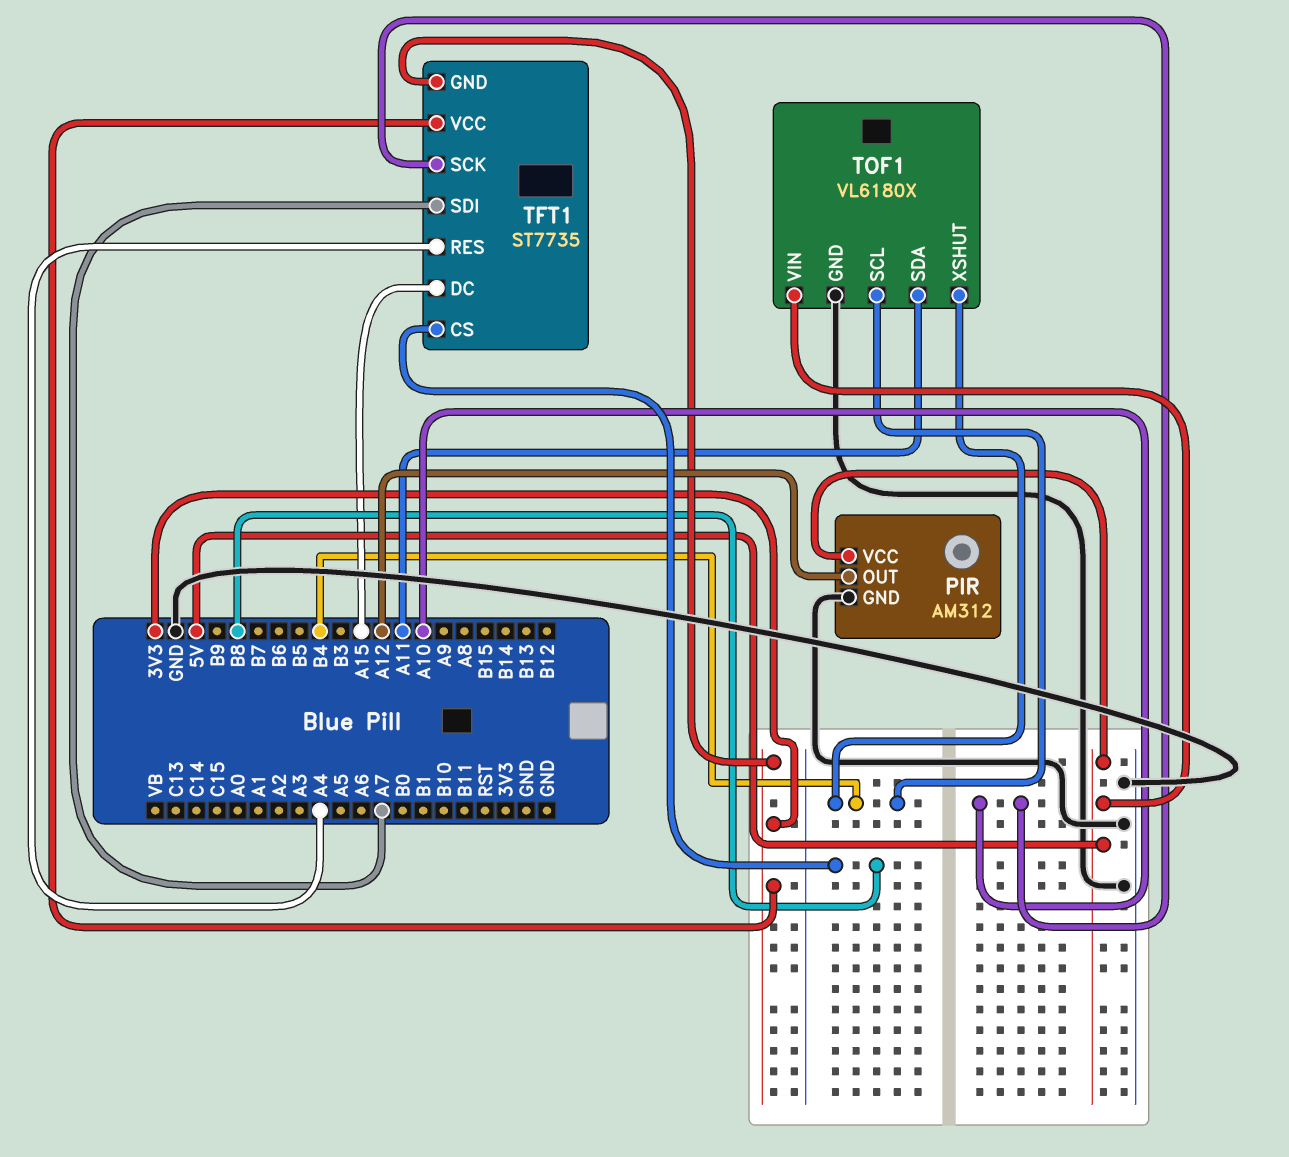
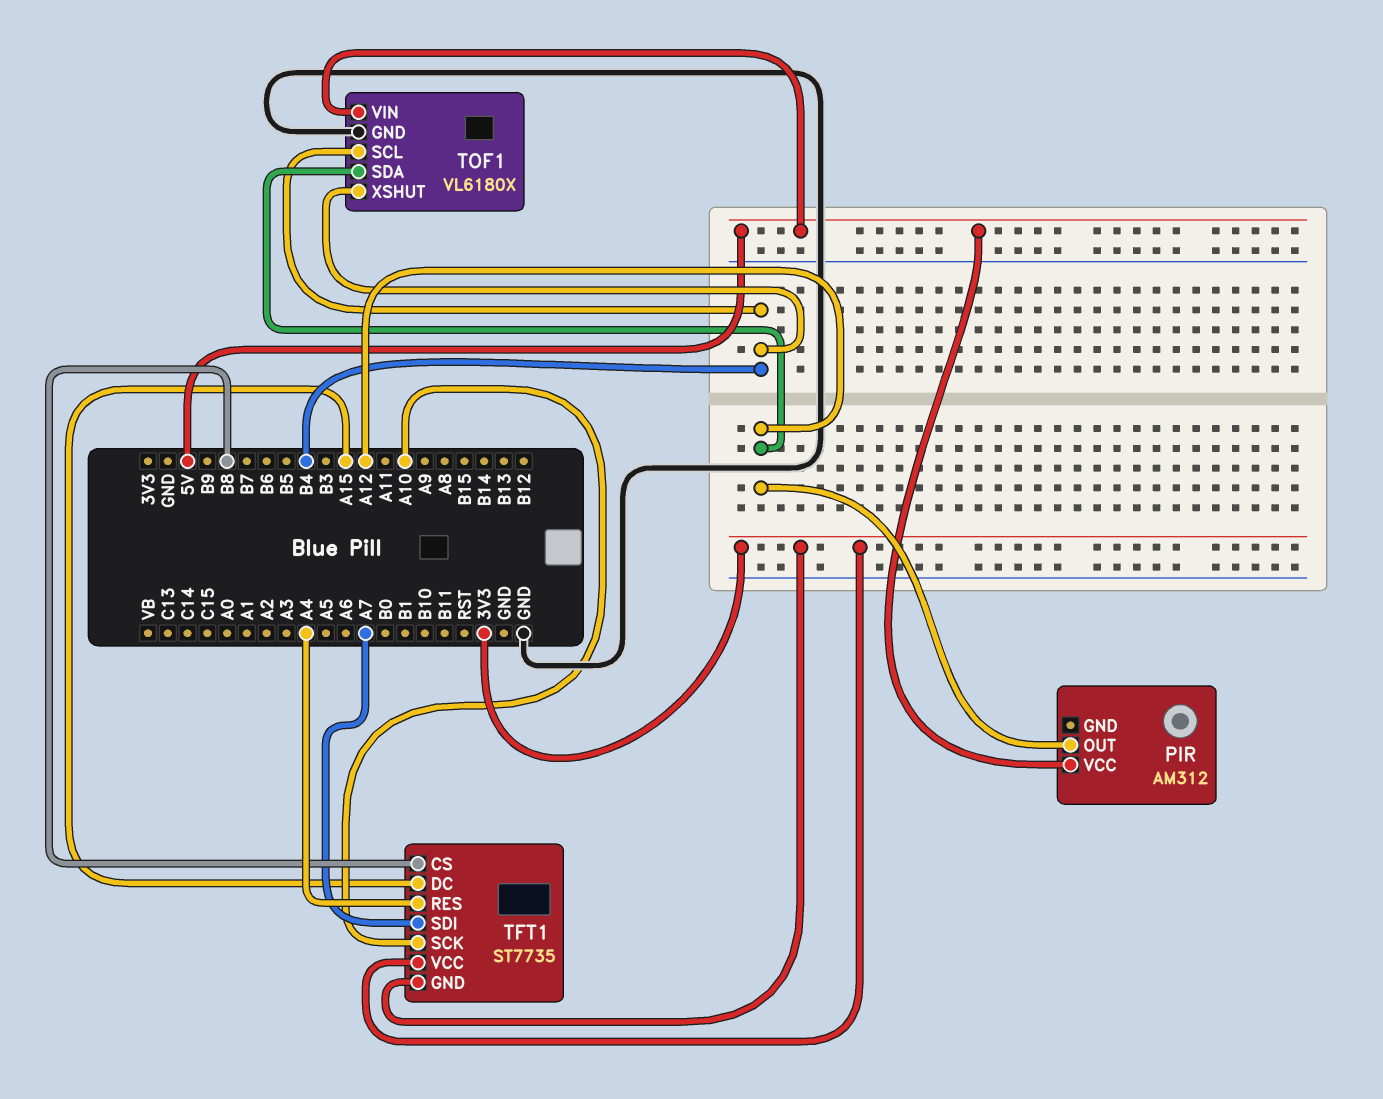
PIR pin GND: GND -> none
TOF1 pin SDA: A11 -> A12

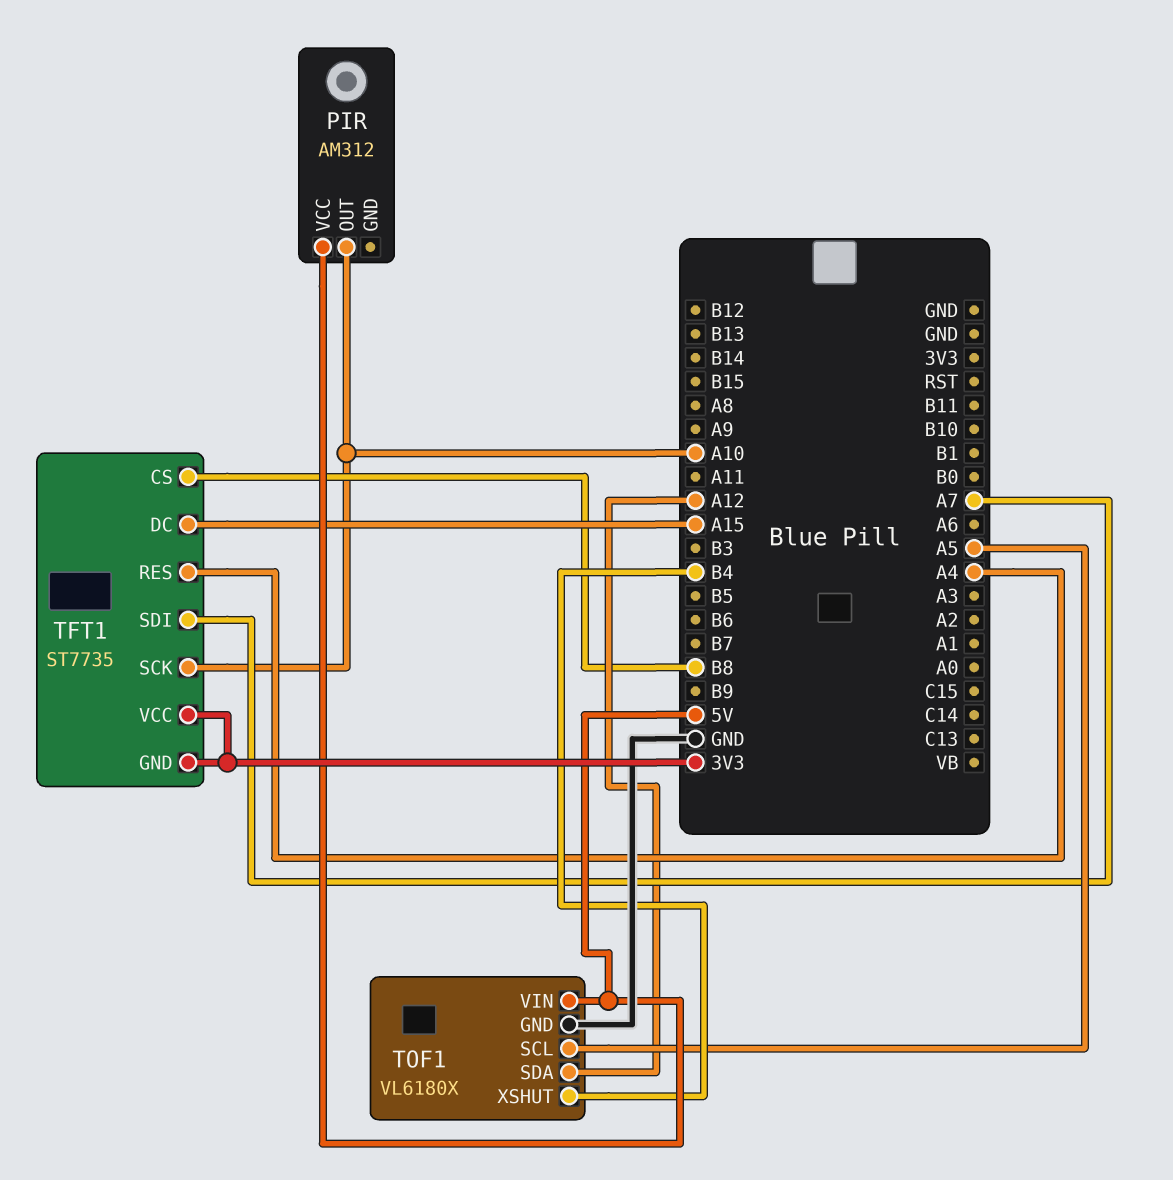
PIR pin OUT: A12 -> A10
TOF1 pin SCL: B4 -> A5

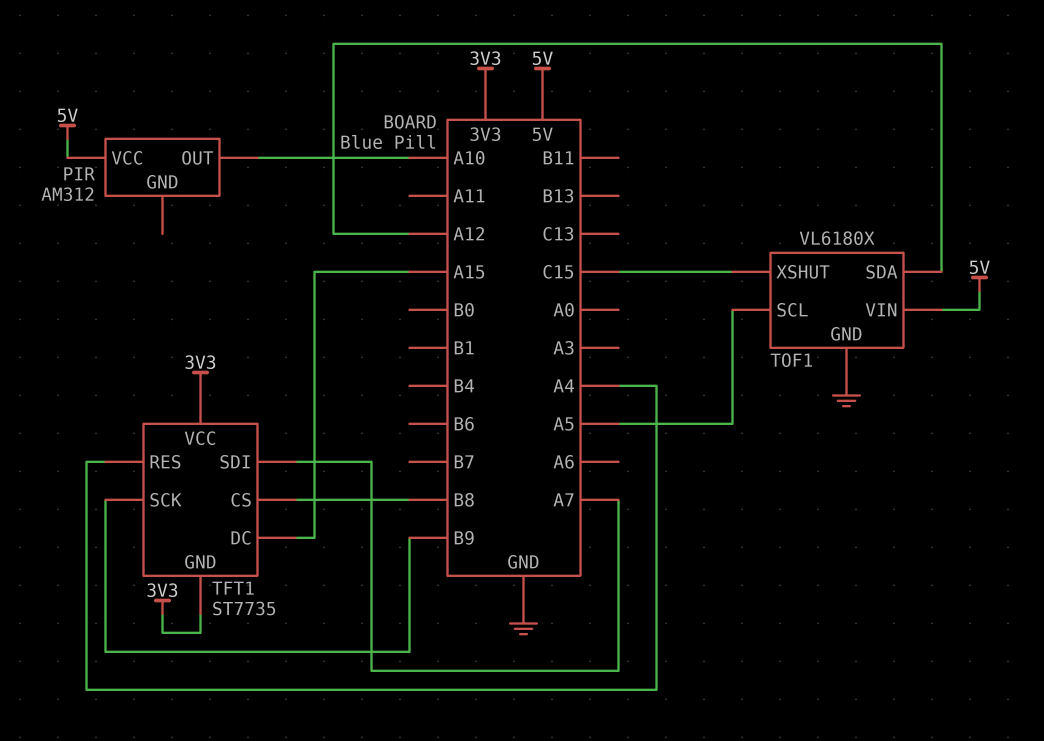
TFT1 pin SCK: A10 -> B9
TOF1 pin XSHUT: B4 -> C15

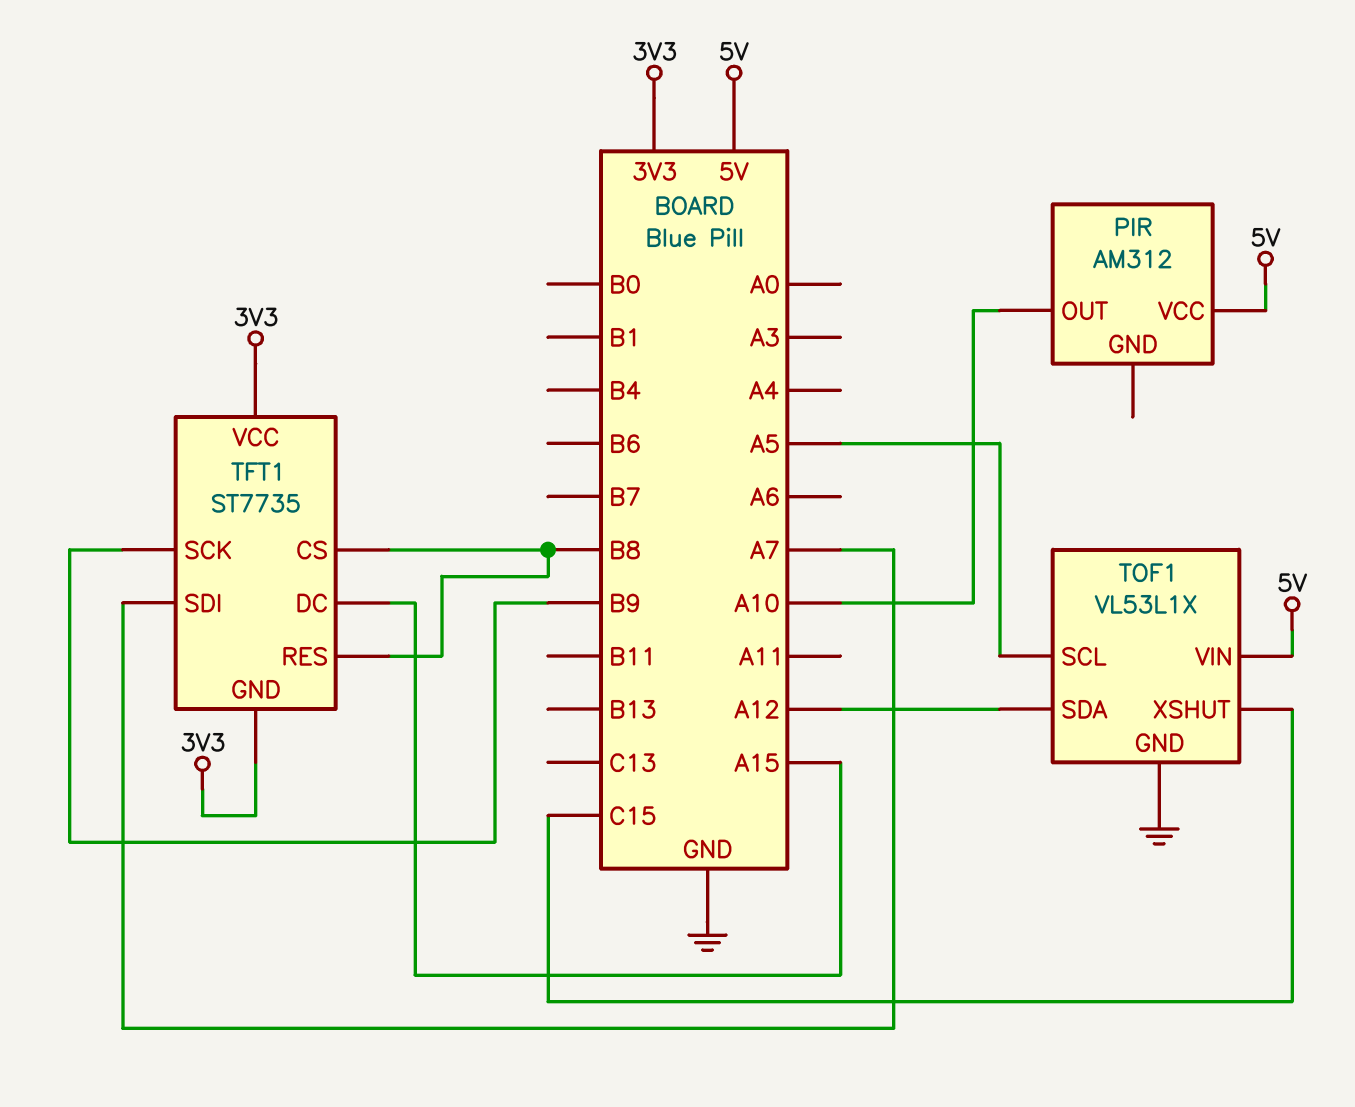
TFT1 pin RES: A4 -> B8
TOF1: VL6180X -> VL53L1X

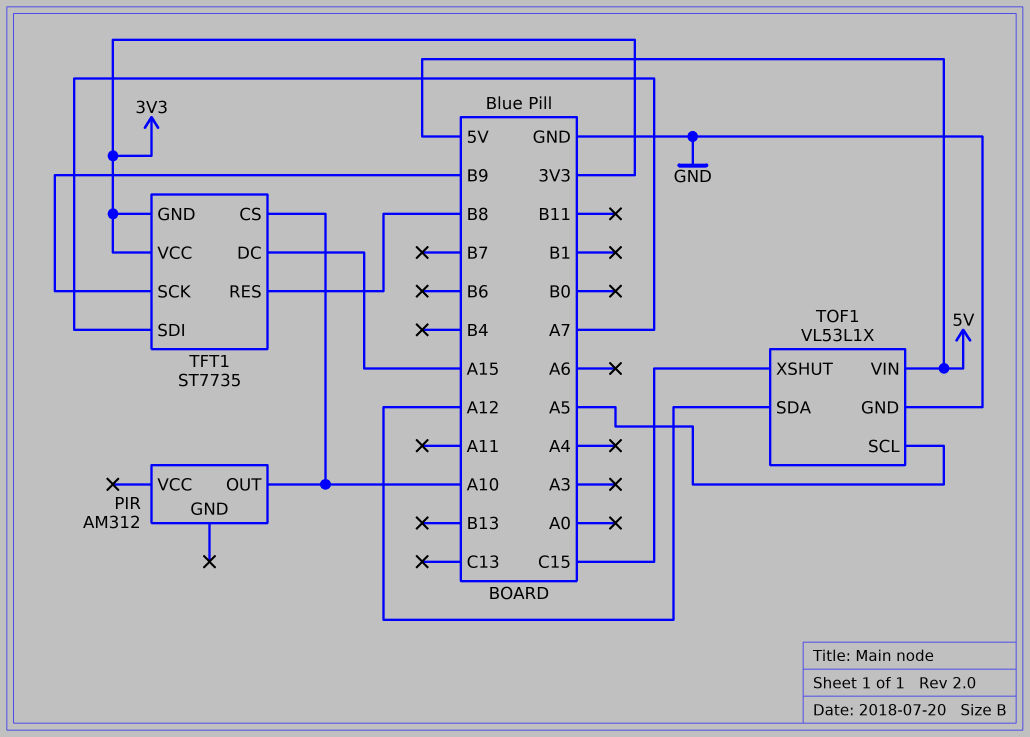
PIR pin VCC: 5V -> none
TFT1 pin CS: B8 -> A10

